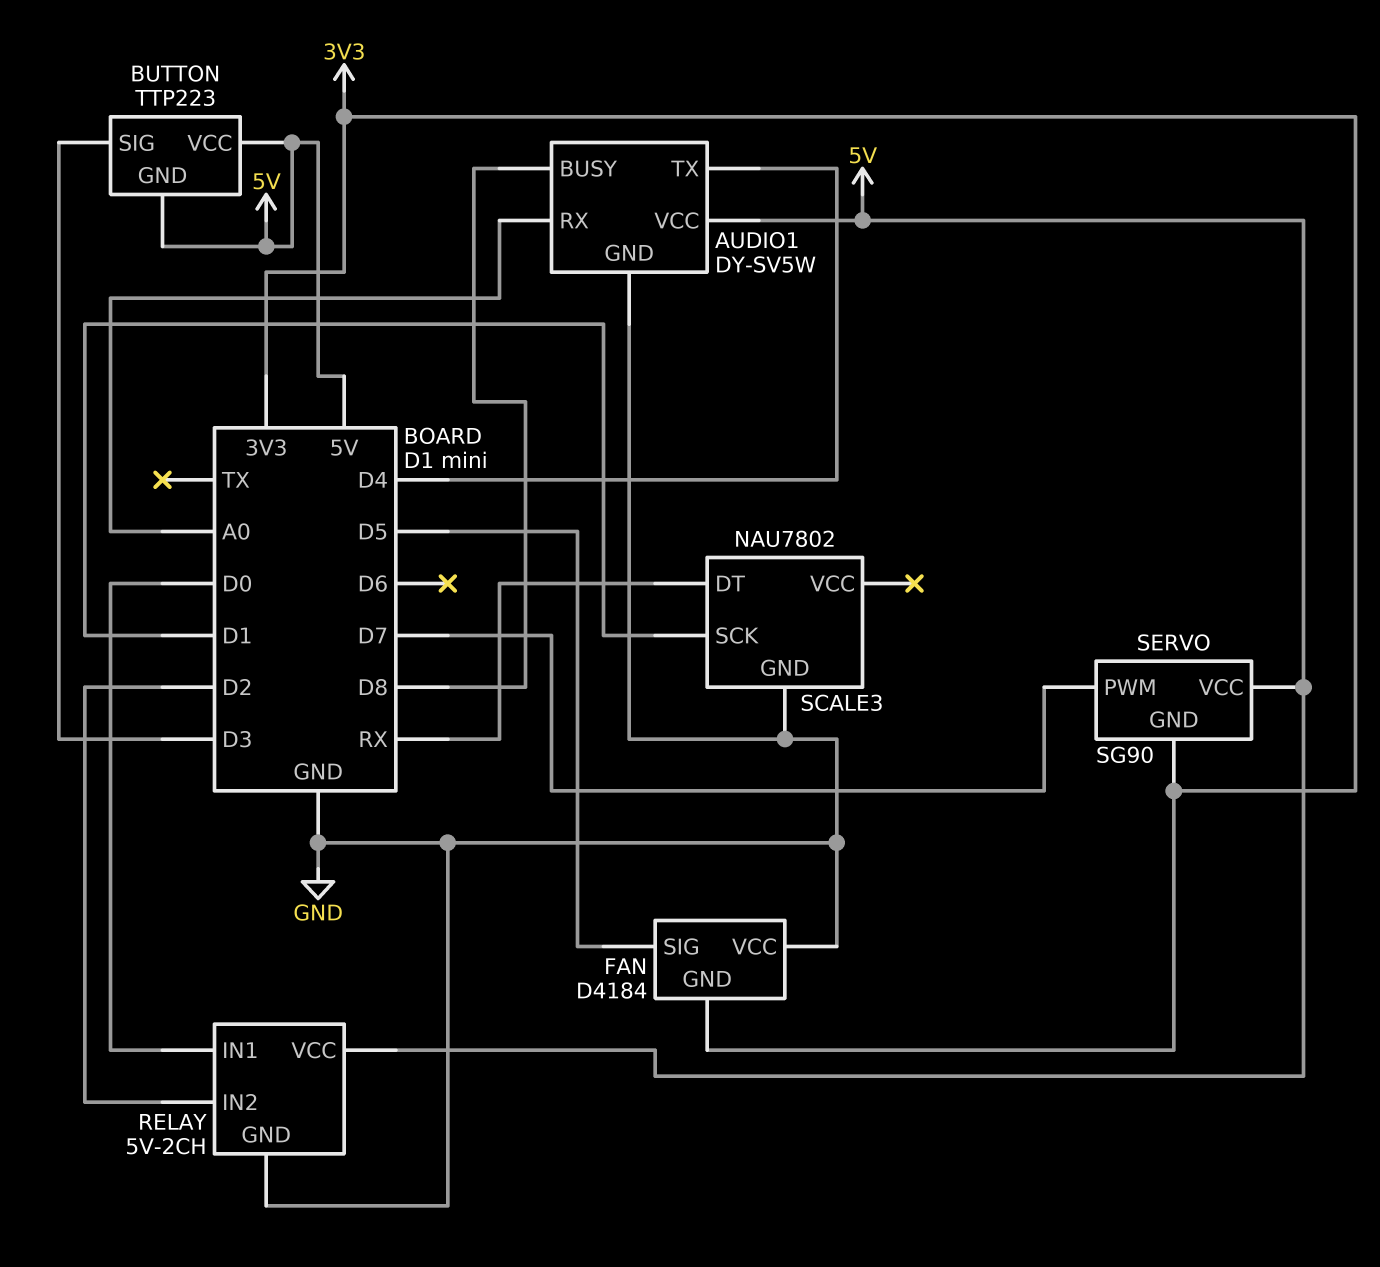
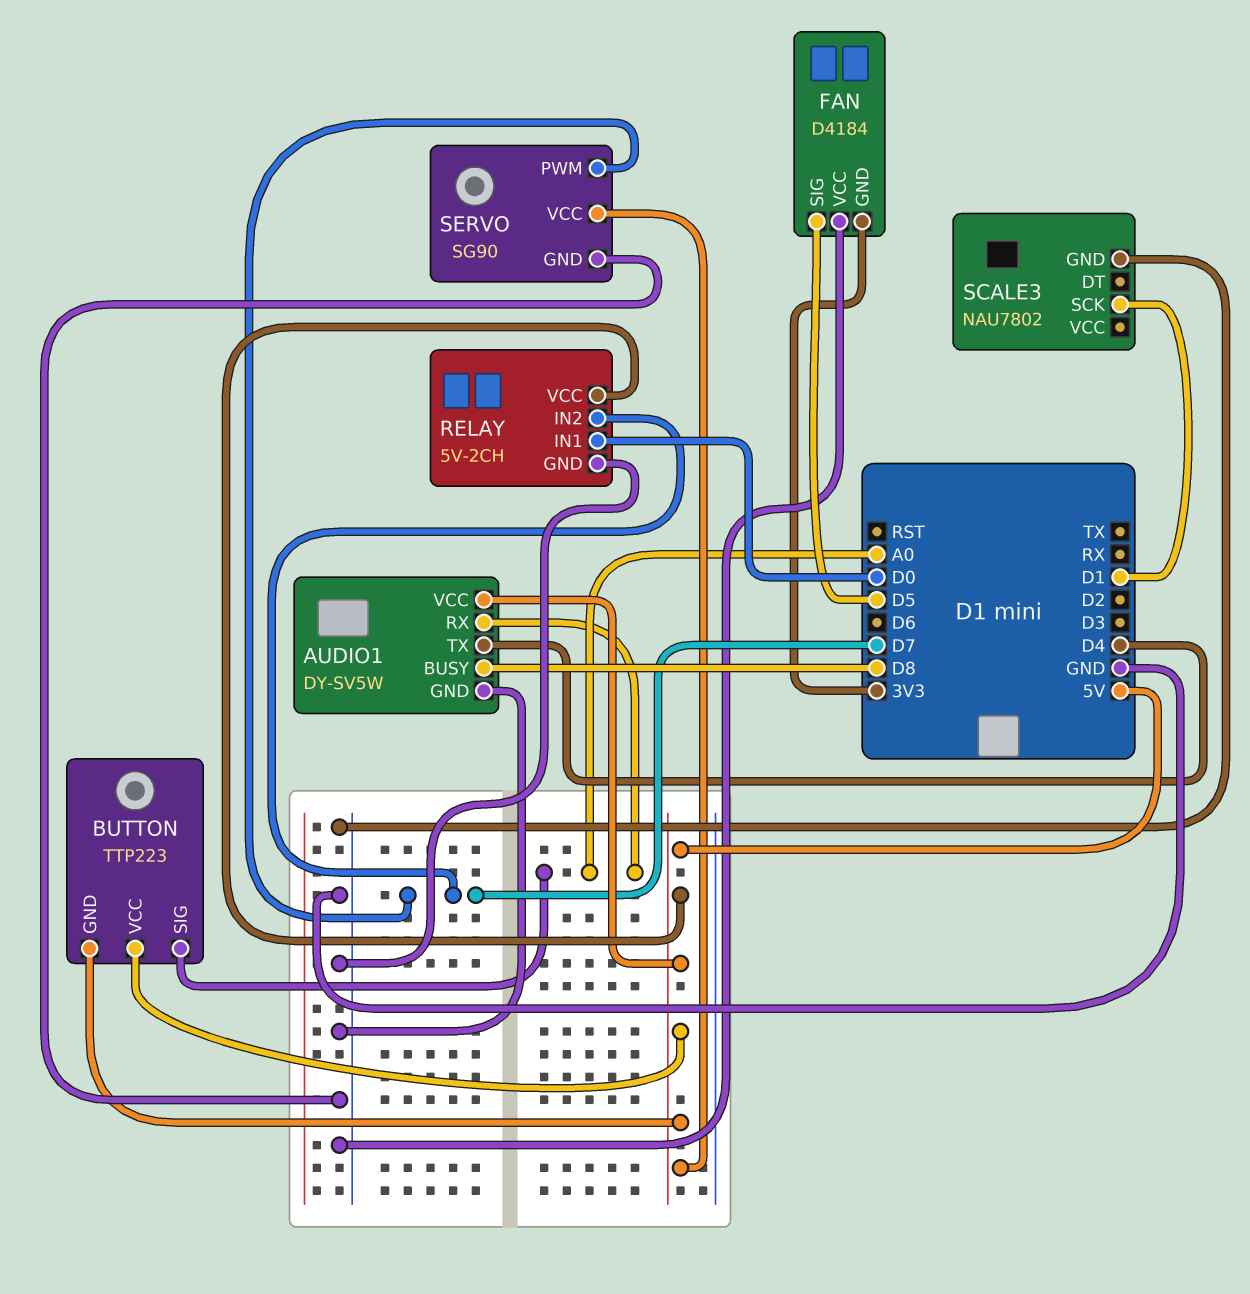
BUTTON pin SIG: D3 -> A0
RELAY pin IN2: D2 -> D7
SCALE3 pin DT: RX -> none
SERVO pin GND: 3V3 -> GND

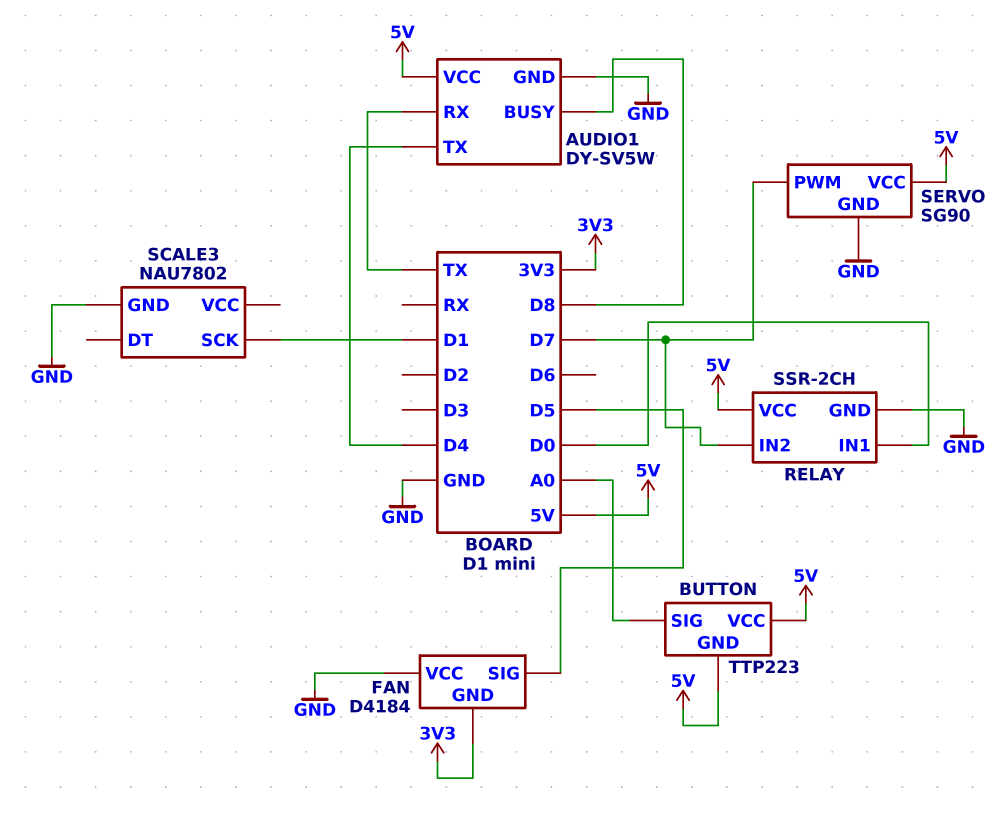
AUDIO1 pin RX: A0 -> TX
RELAY: 5V-2CH -> SSR-2CH

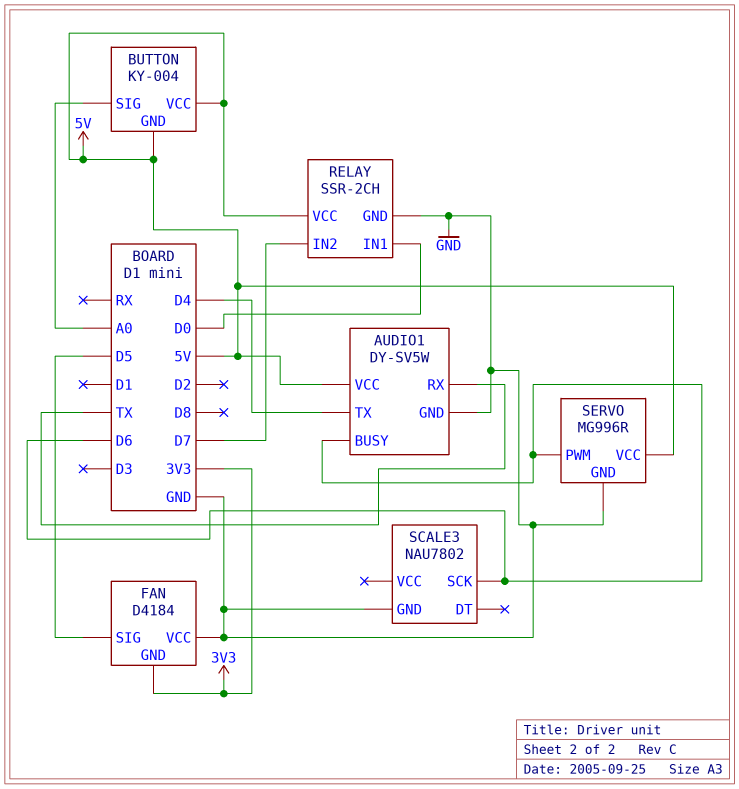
AUDIO1 pin BUSY: D8 -> D6
BUTTON: TTP223 -> KY-004
SCALE3 pin SCK: D1 -> D6
SERVO: SG90 -> MG996R
SERVO pin PWM: D7 -> D6

